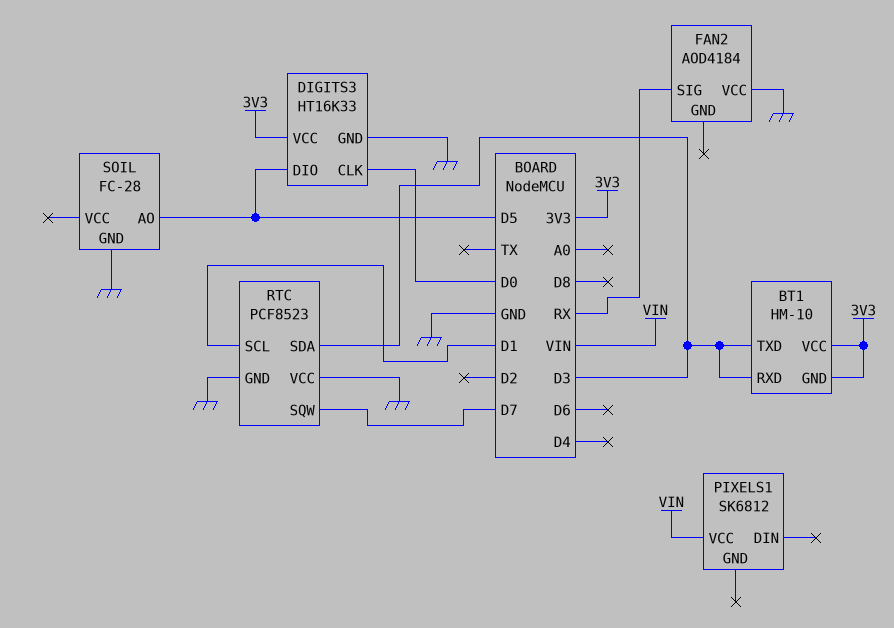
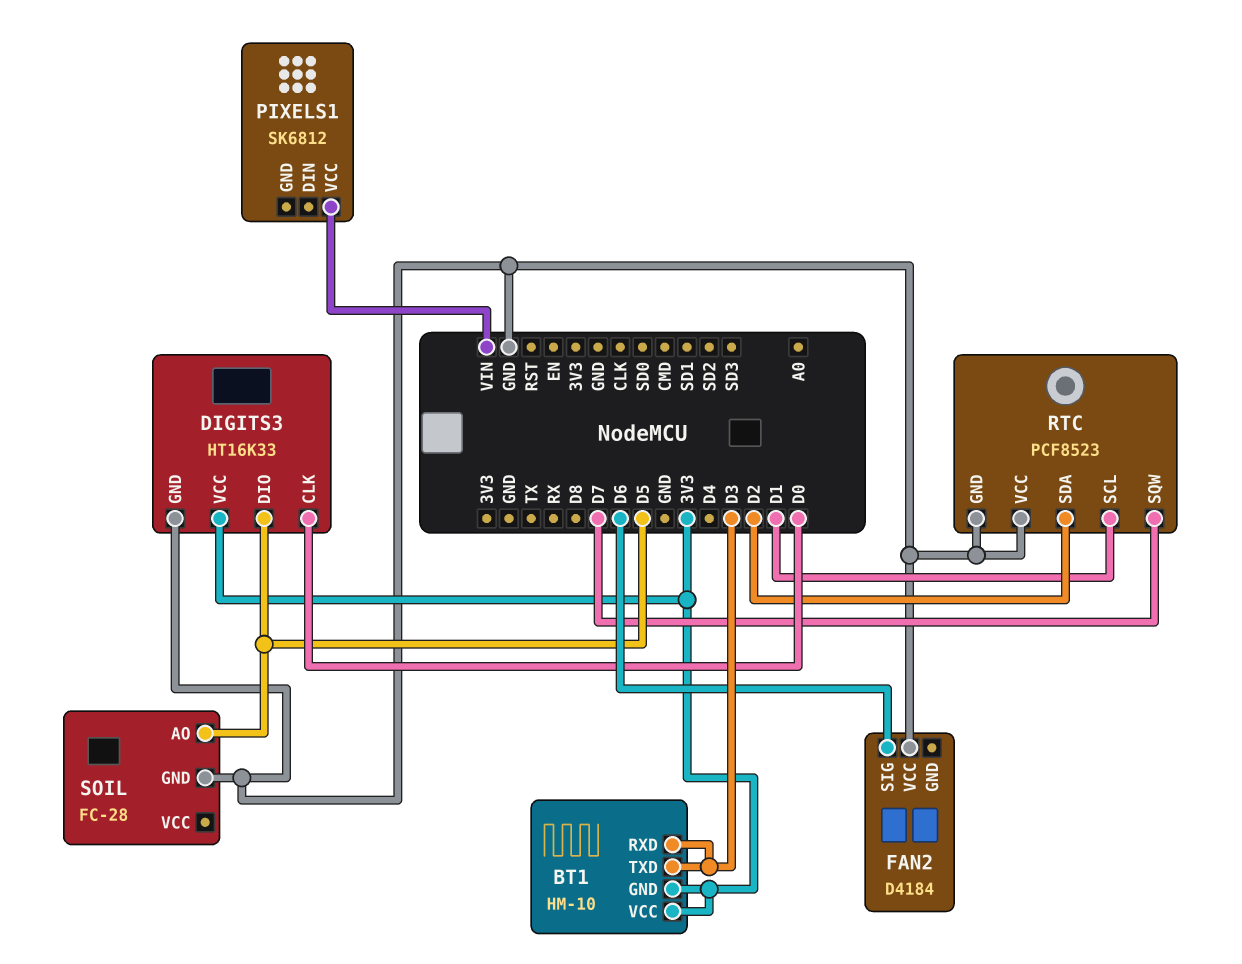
FAN2: AOD4184 -> D4184
FAN2 pin SIG: RX -> D6
RTC pin SDA: D3 -> D2

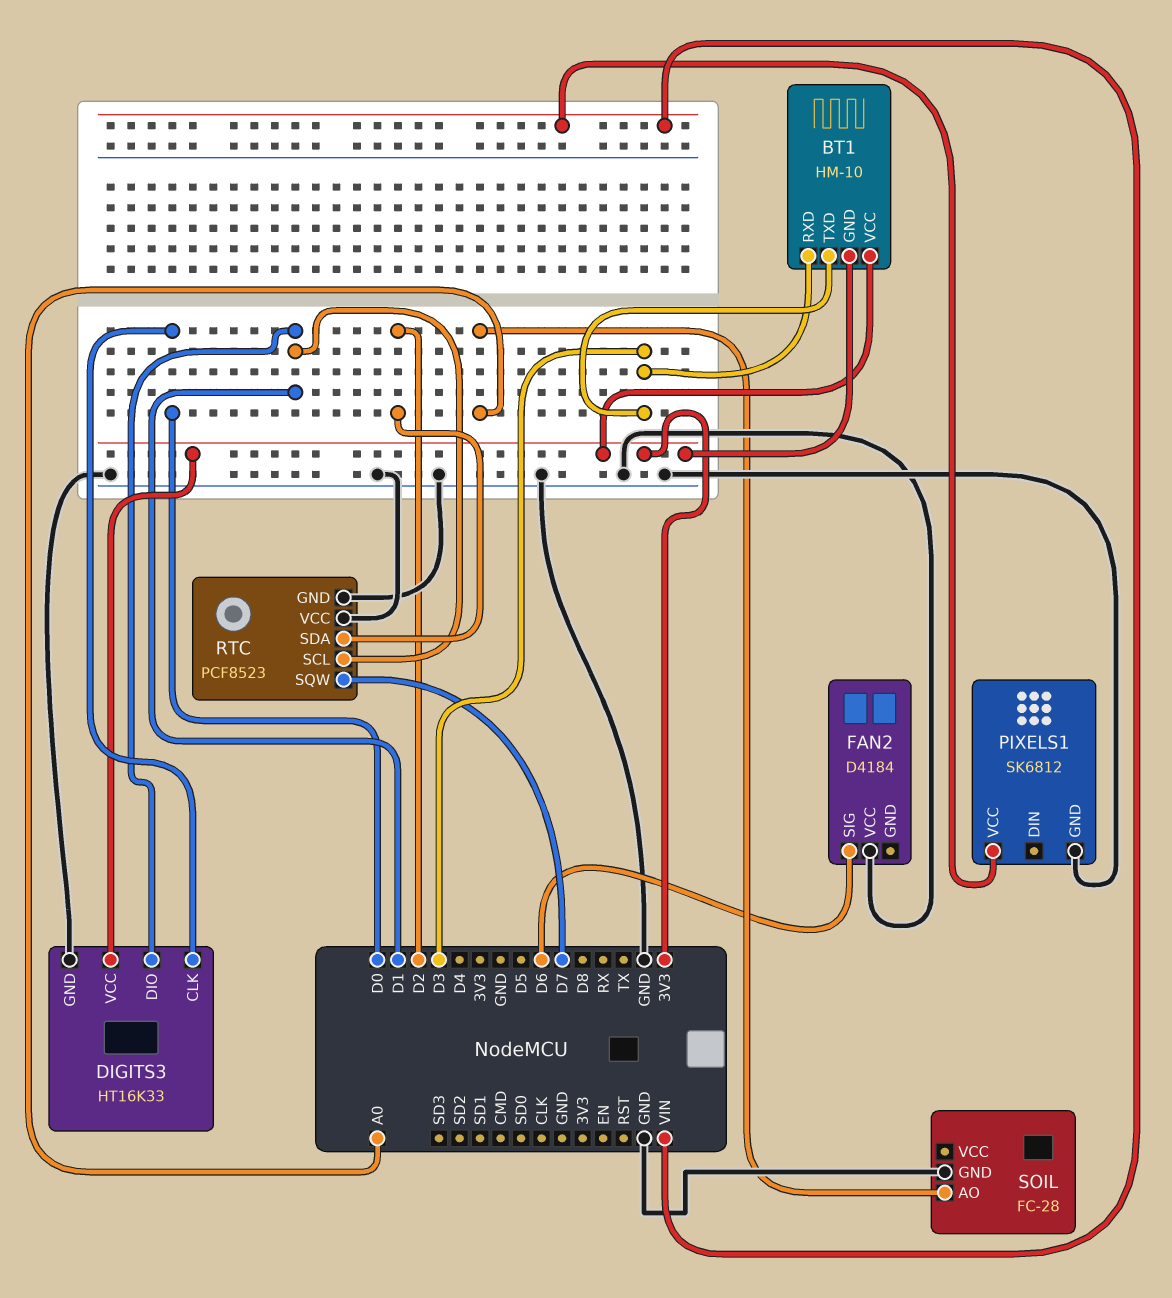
DIGITS3 pin DIO: D5 -> D1
PIXELS1 pin GND: none -> GND
SOIL pin AO: D5 -> A0

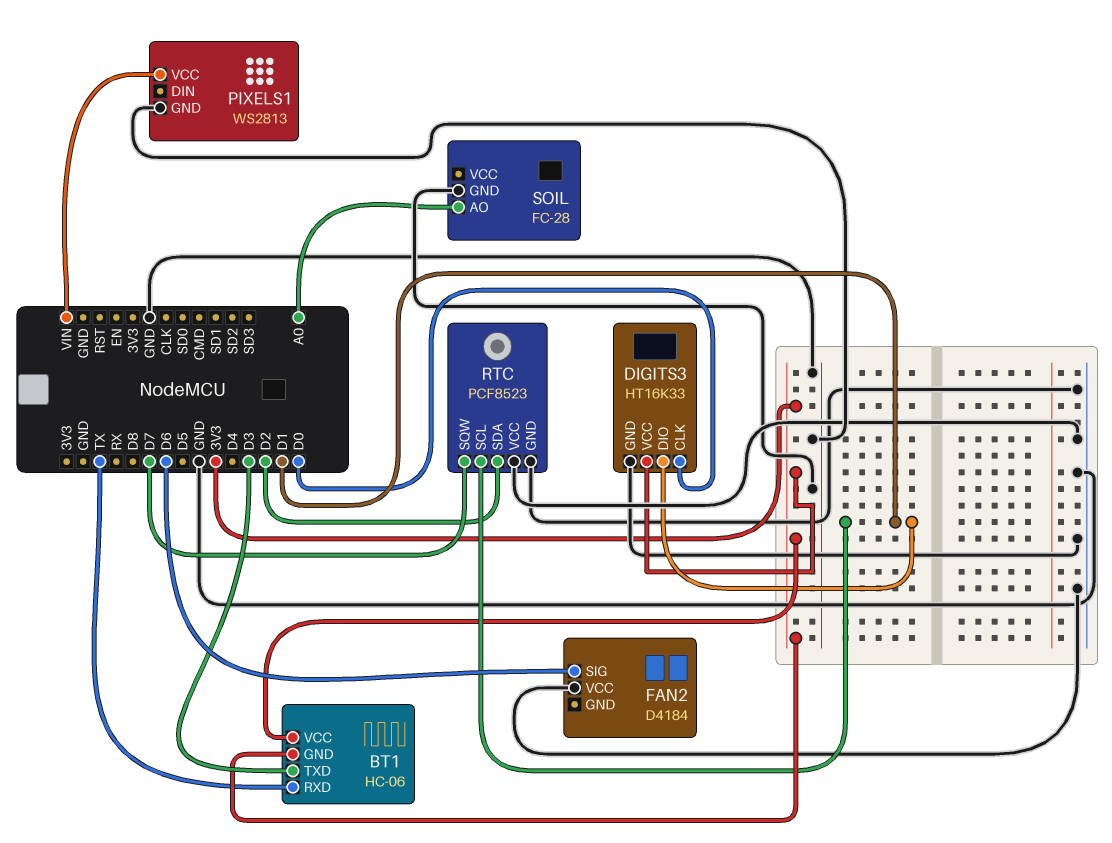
BT1: HM-10 -> HC-06
BT1 pin RXD: D3 -> TX
PIXELS1: SK6812 -> WS2813

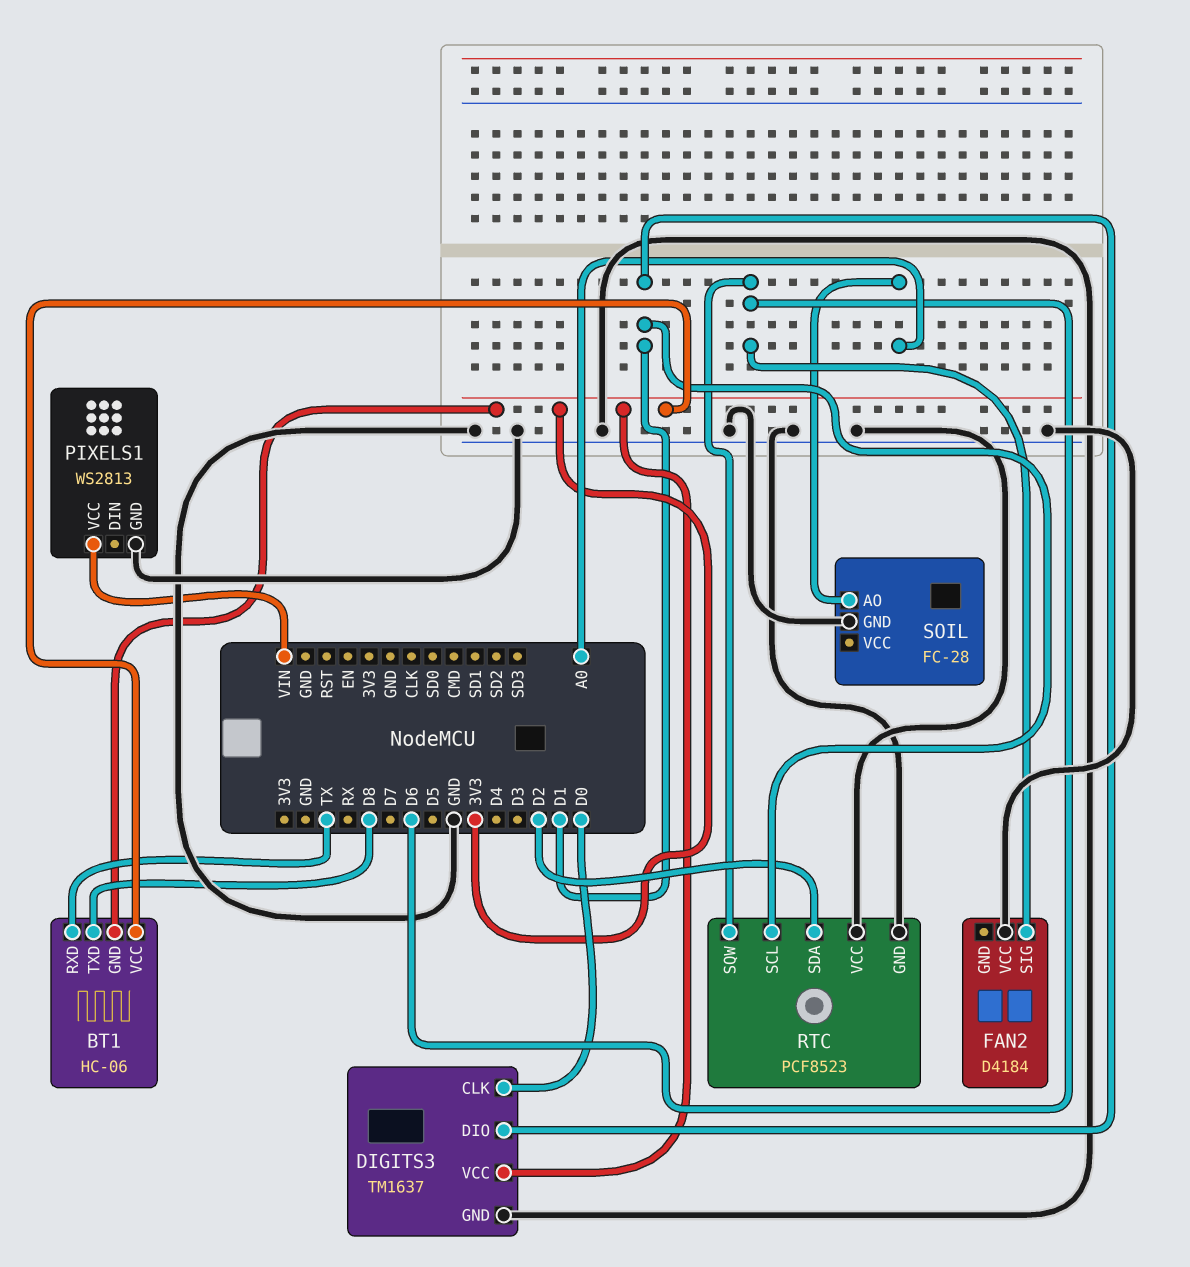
BT1 pin TXD: D3 -> D8
DIGITS3: HT16K33 -> TM1637
RTC pin SQW: D7 -> D6

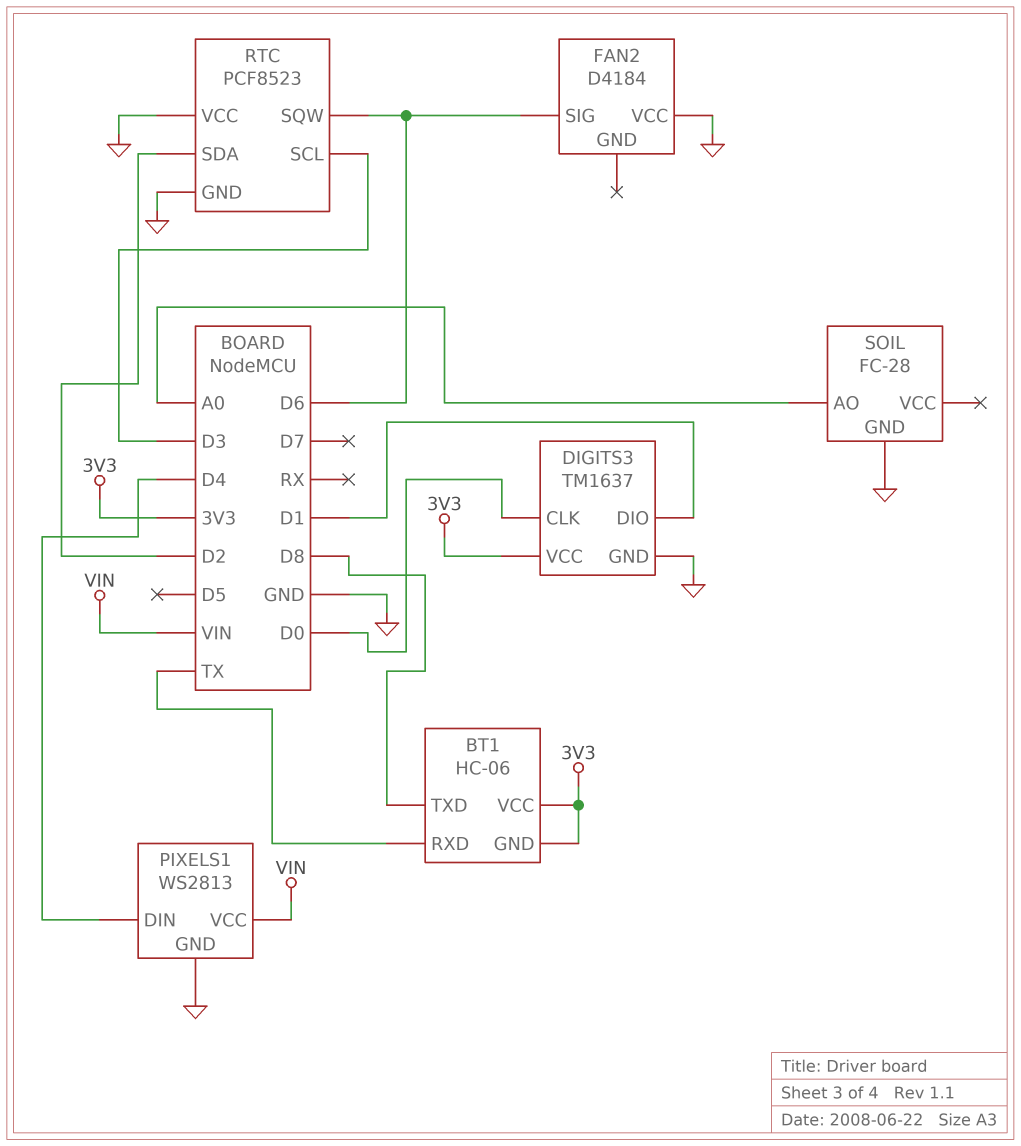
PIXELS1 pin DIN: none -> D4
RTC pin SCL: D1 -> D3

